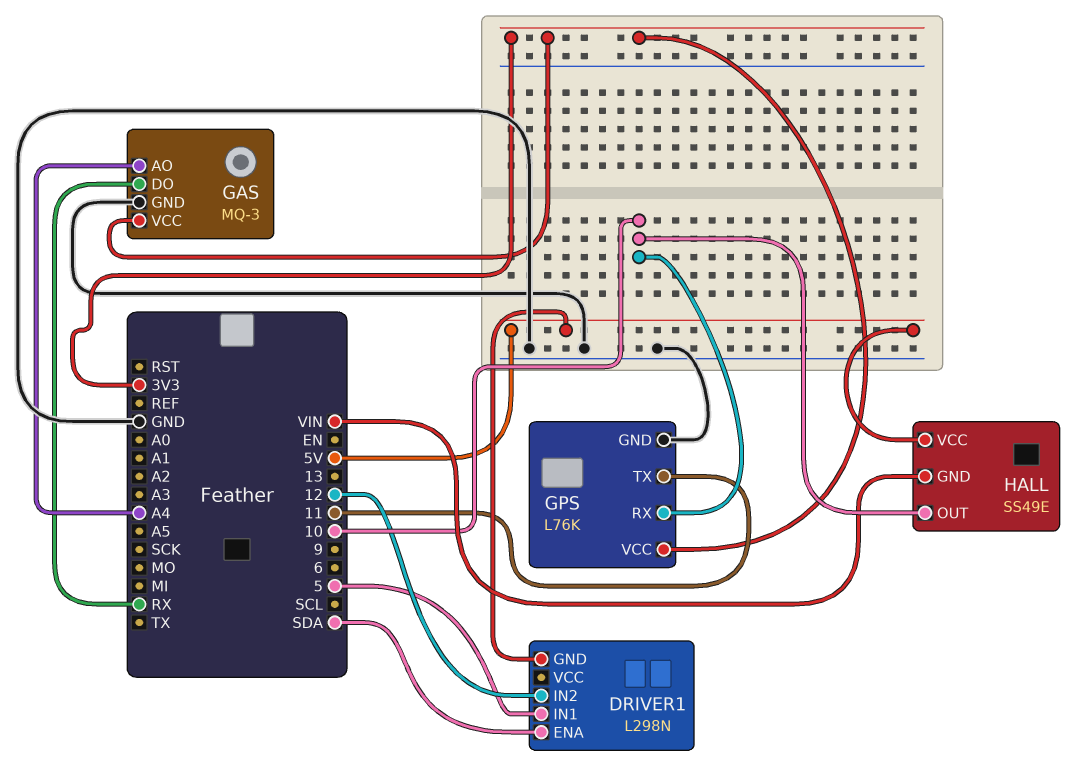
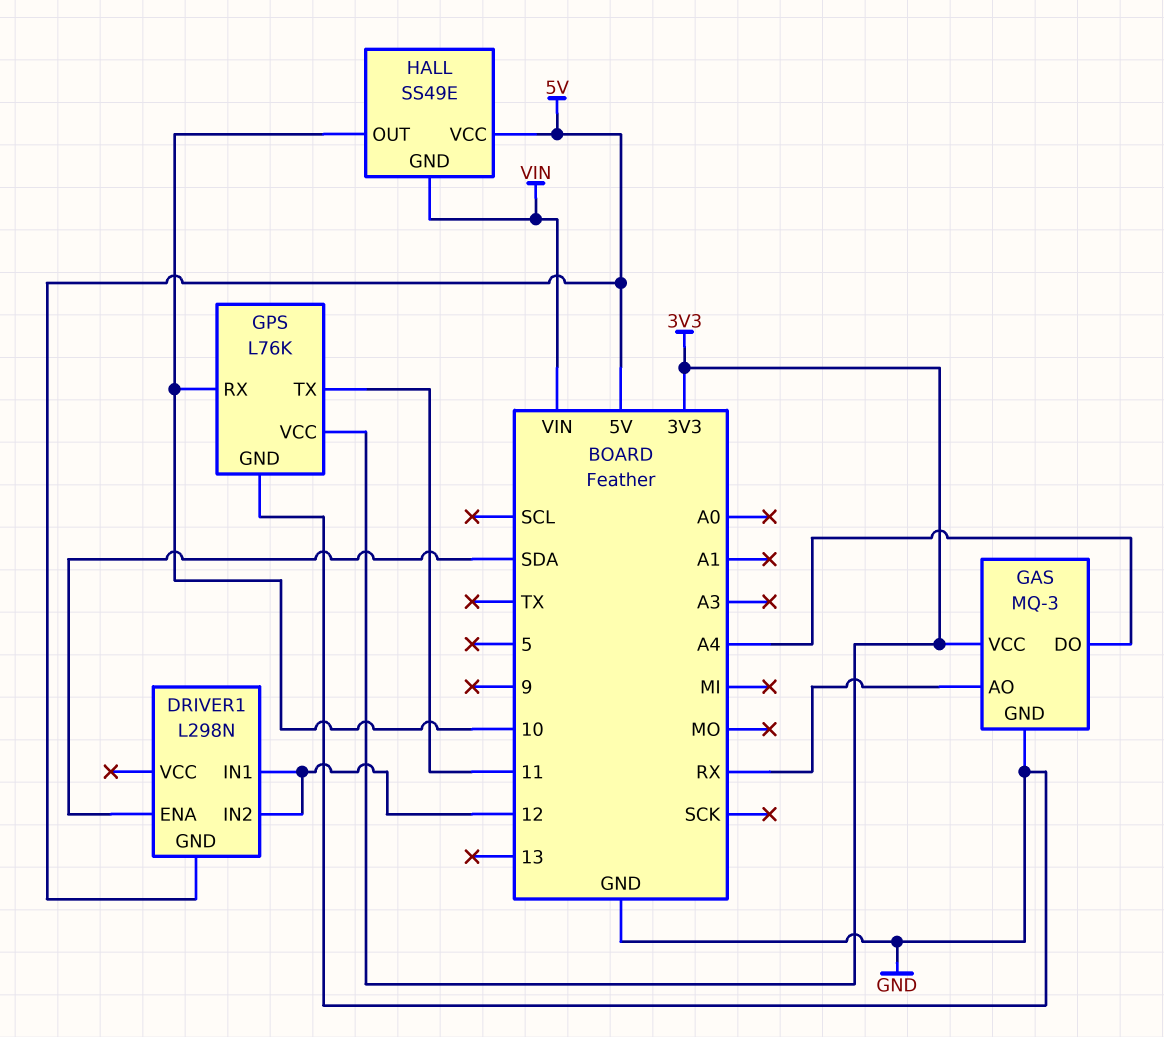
DRIVER1 pin IN1: 5 -> 12
GAS pin AO: A4 -> RX
GAS pin DO: RX -> A4

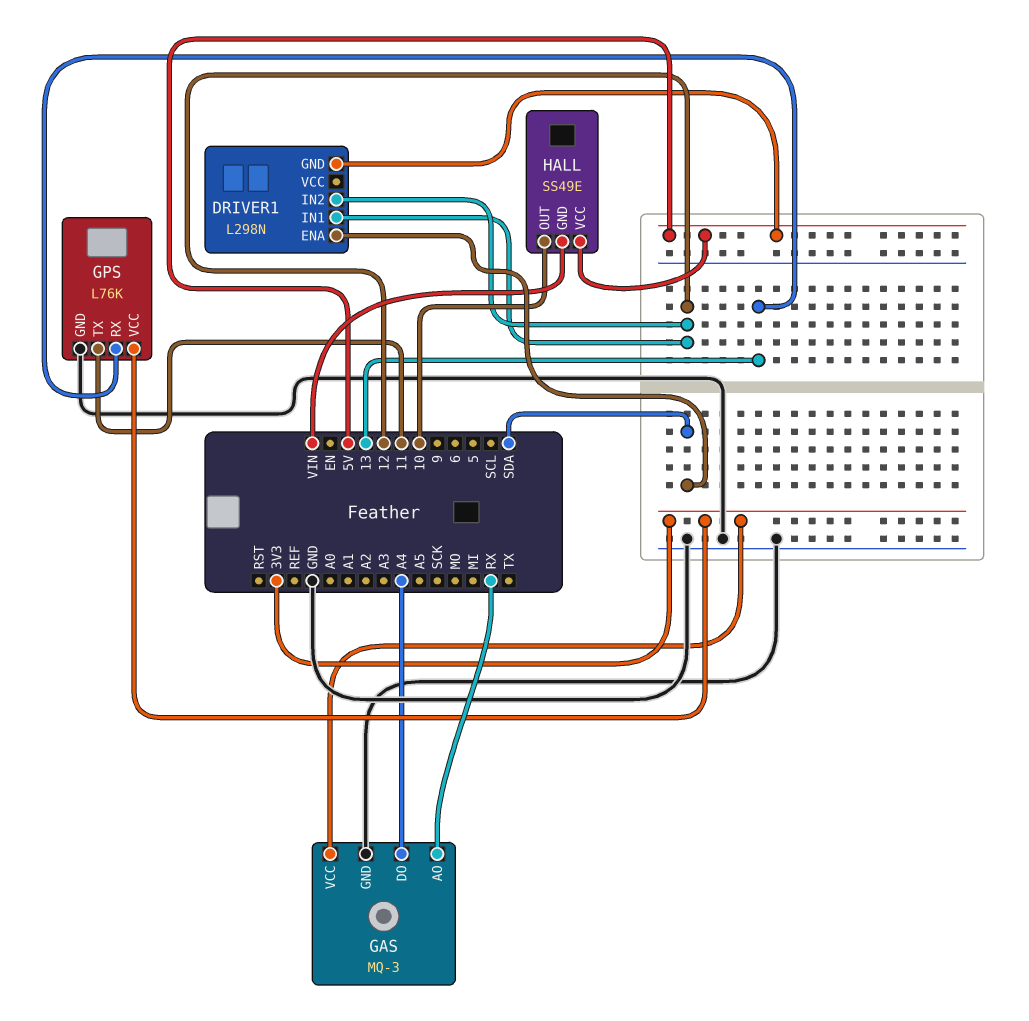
GPS pin RX: 10 -> 13

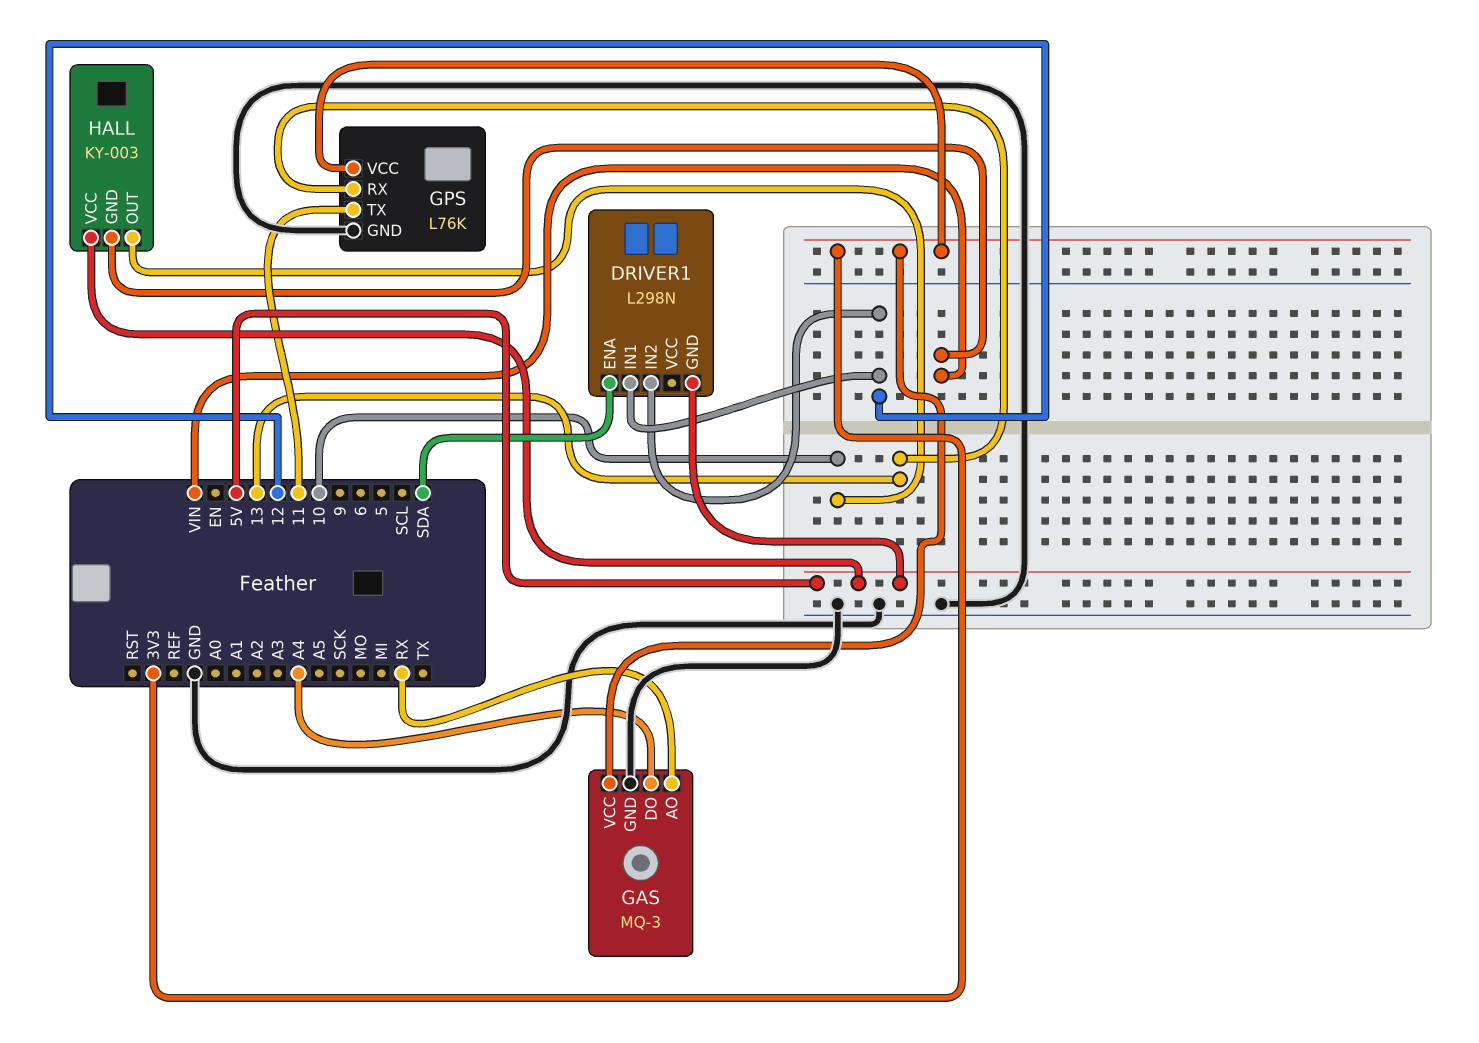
HALL: SS49E -> KY-003

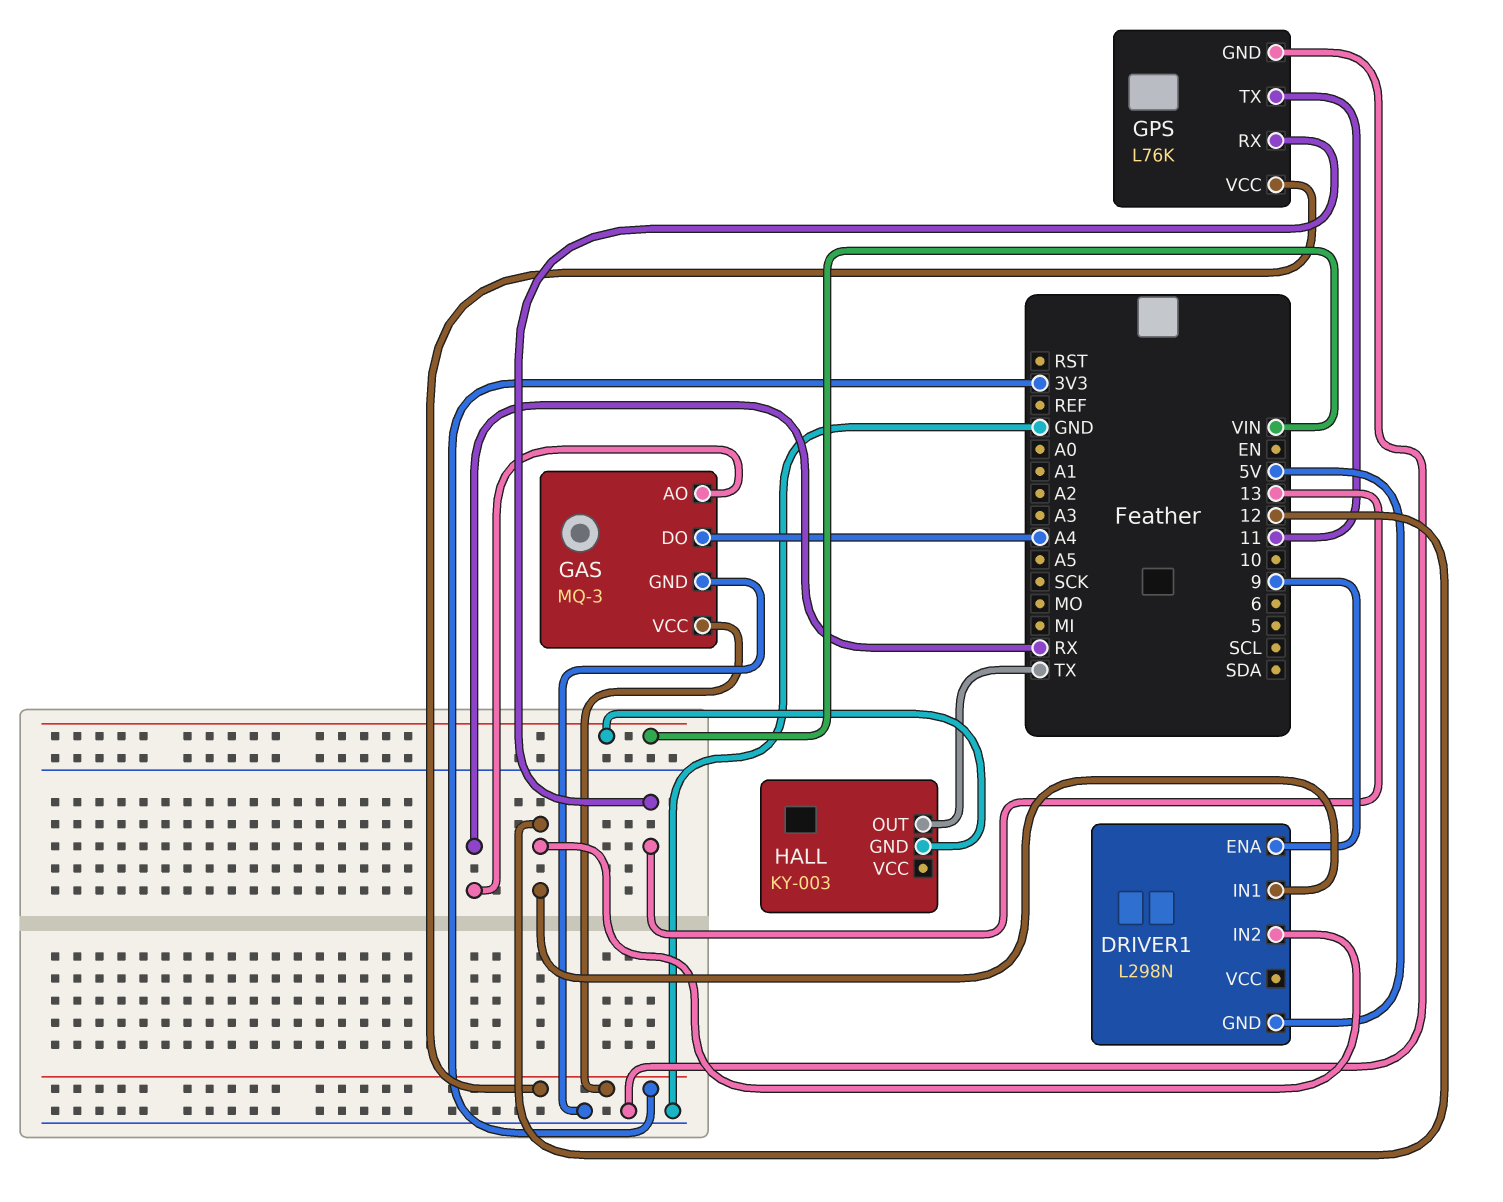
DRIVER1 pin ENA: SDA -> 9
HALL pin OUT: 10 -> TX
HALL pin VCC: 5V -> none

